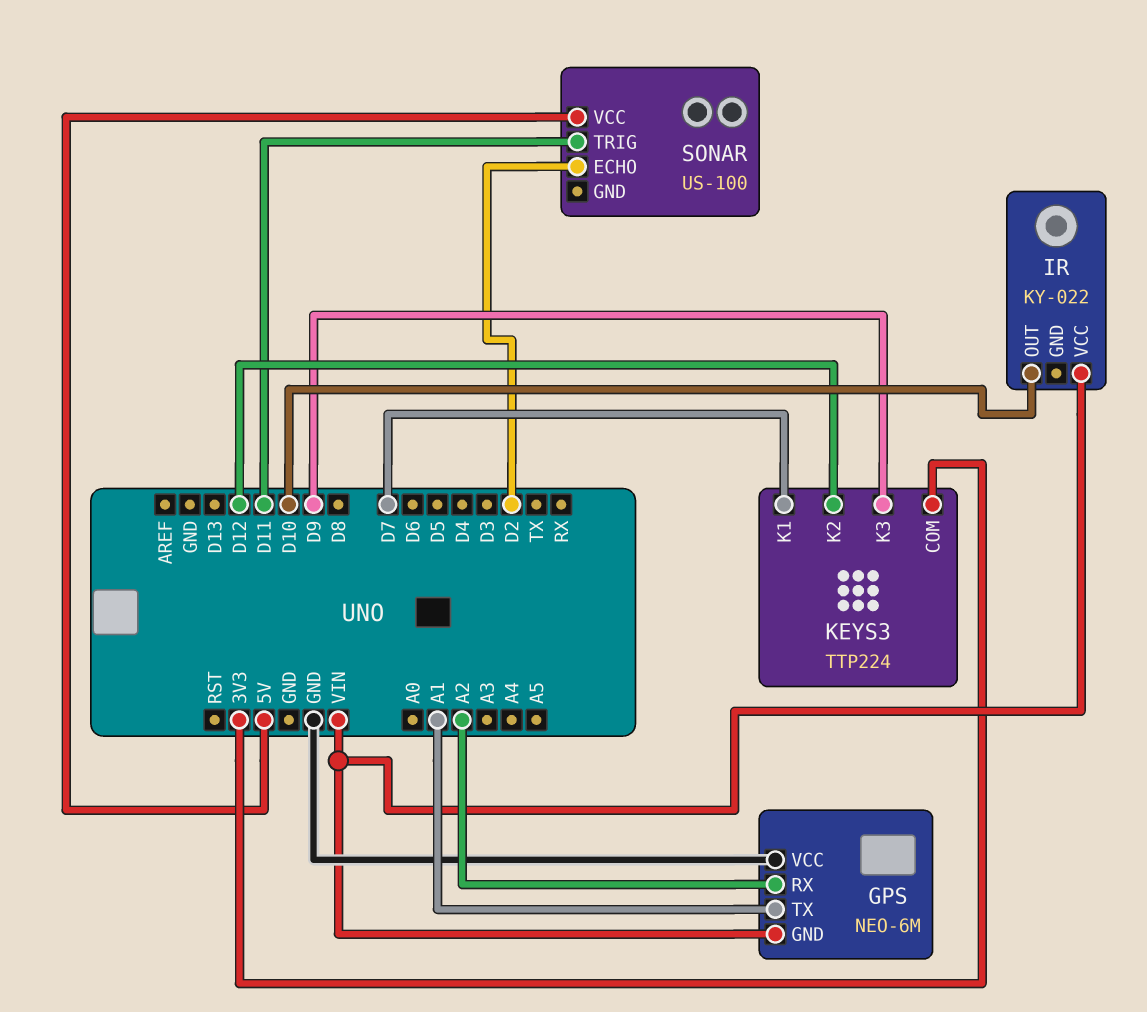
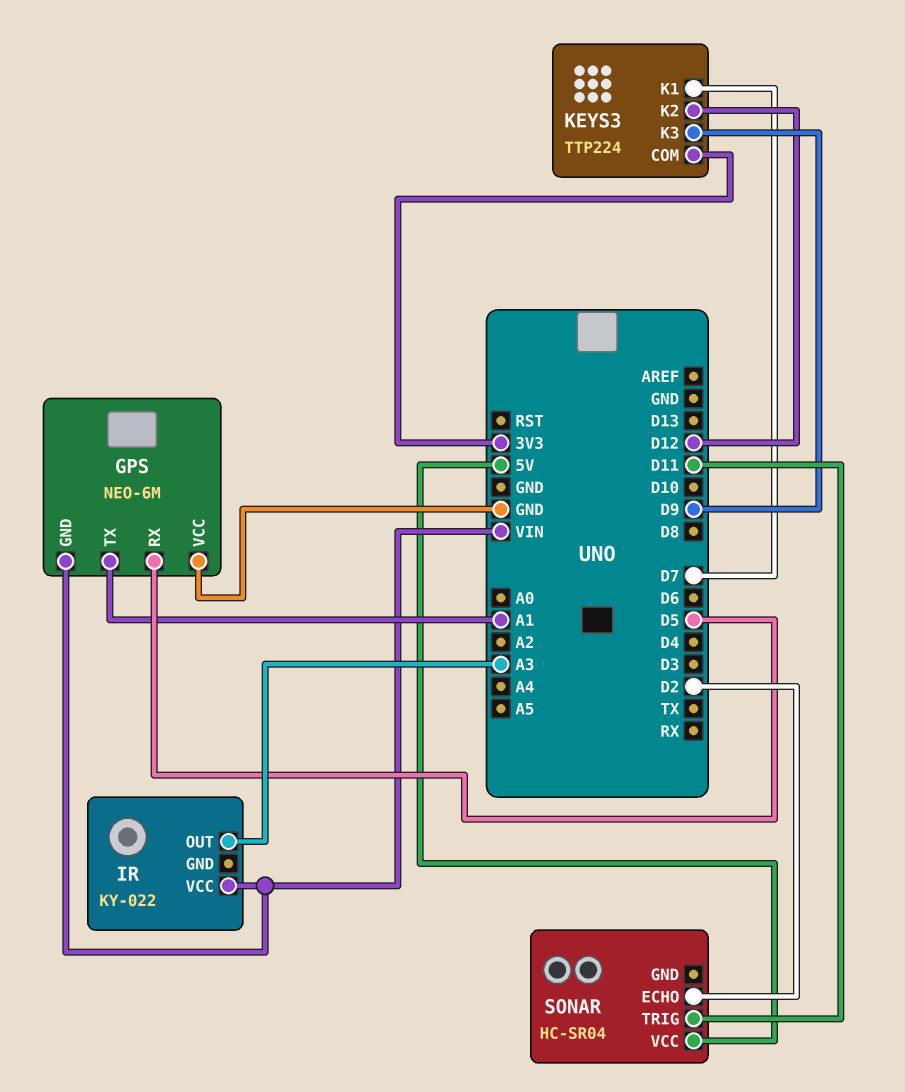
GPS pin RX: A2 -> D5
IR pin OUT: D10 -> A3
SONAR: US-100 -> HC-SR04

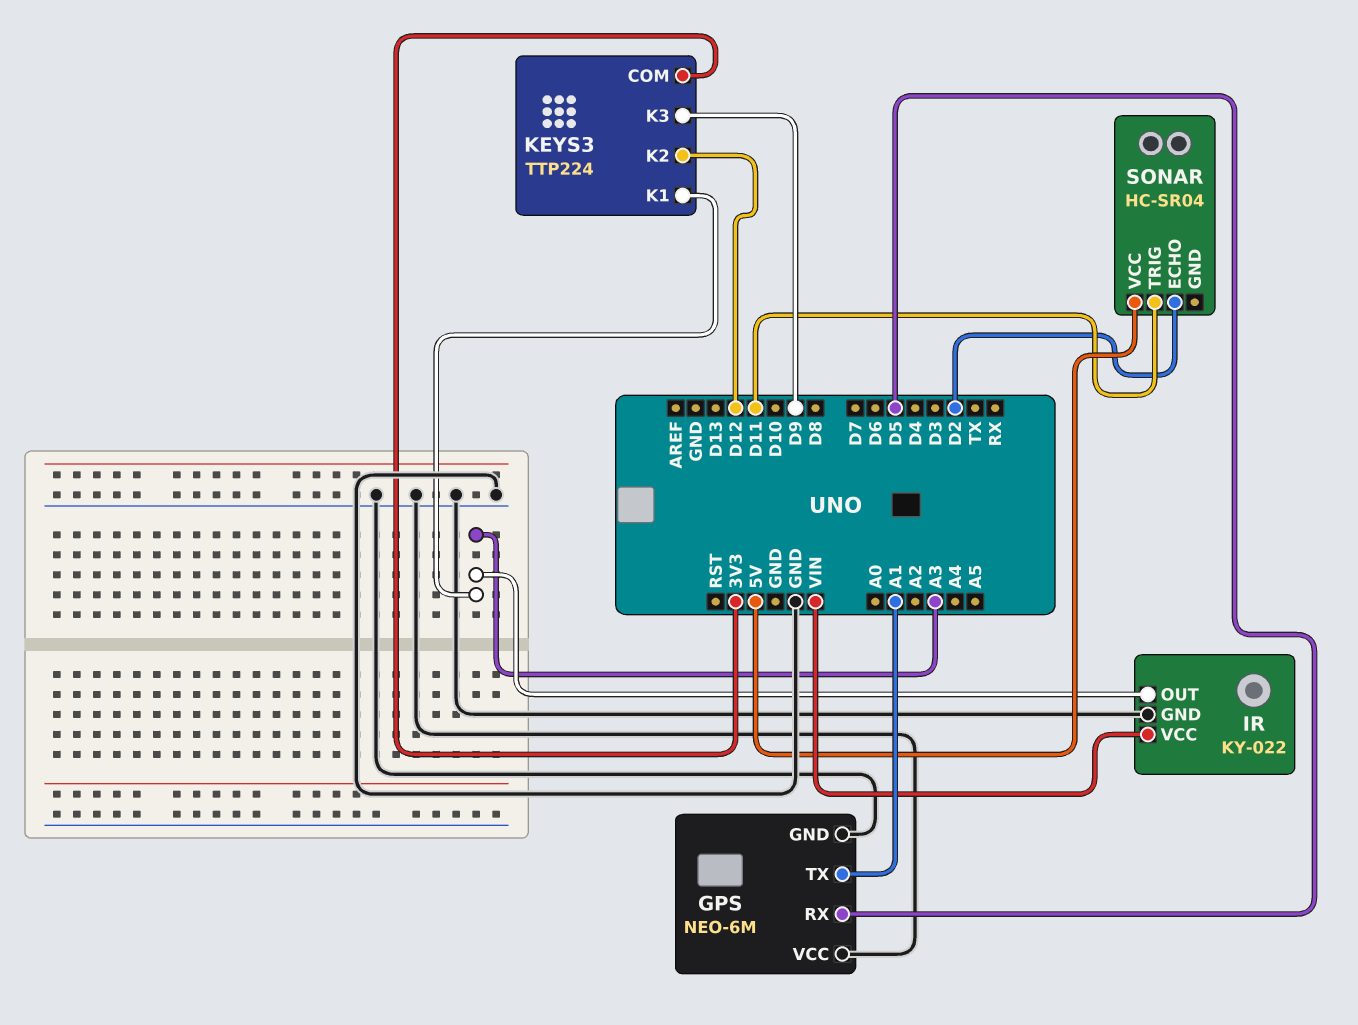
GPS pin GND: VIN -> GND
IR pin GND: none -> GND
KEYS3 pin K1: D7 -> A3

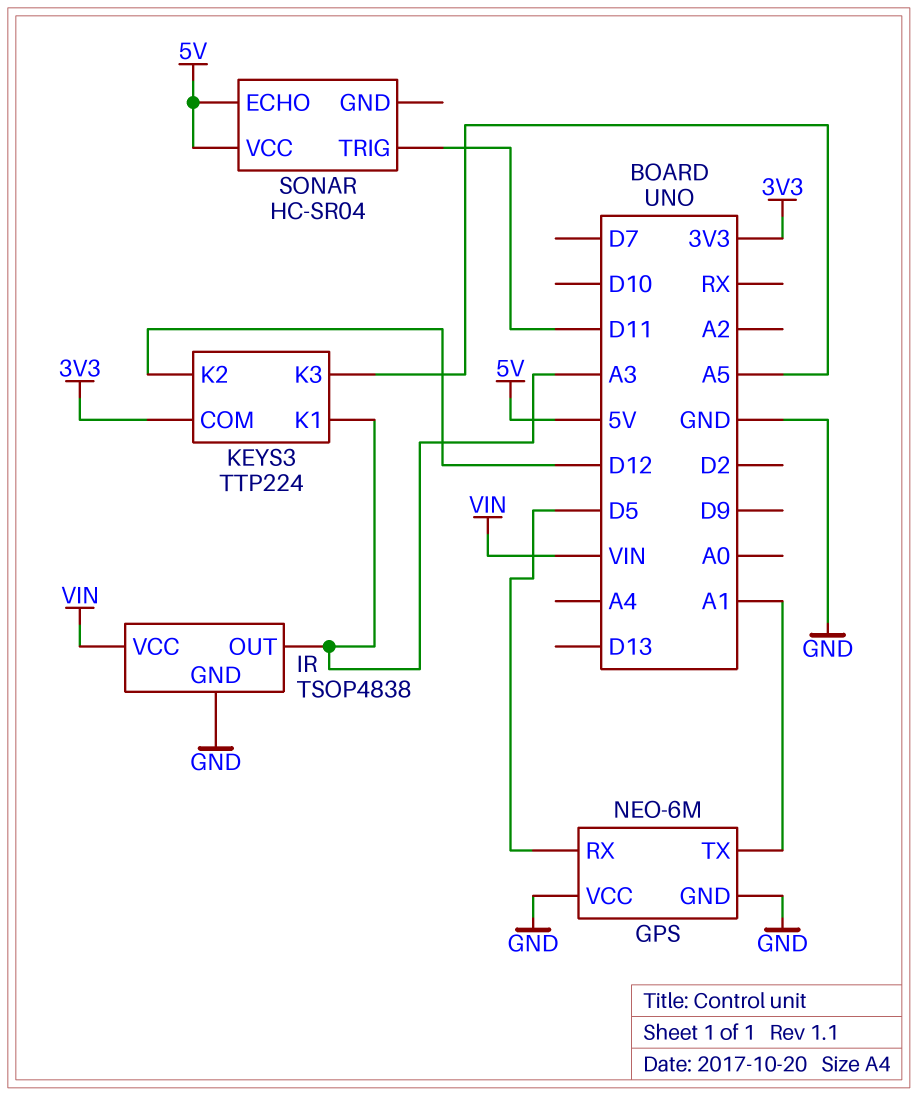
IR: KY-022 -> TSOP4838
KEYS3 pin K3: D9 -> A5
SONAR pin ECHO: D2 -> 5V

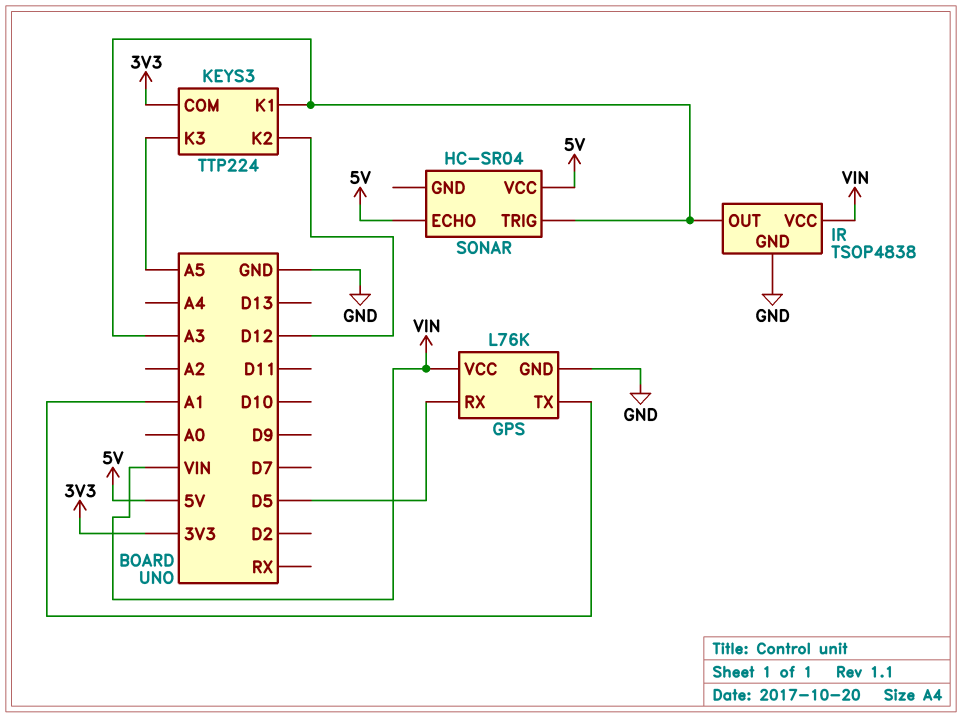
GPS: NEO-6M -> L76K
GPS pin VCC: GND -> VIN
SONAR pin TRIG: D11 -> A3

